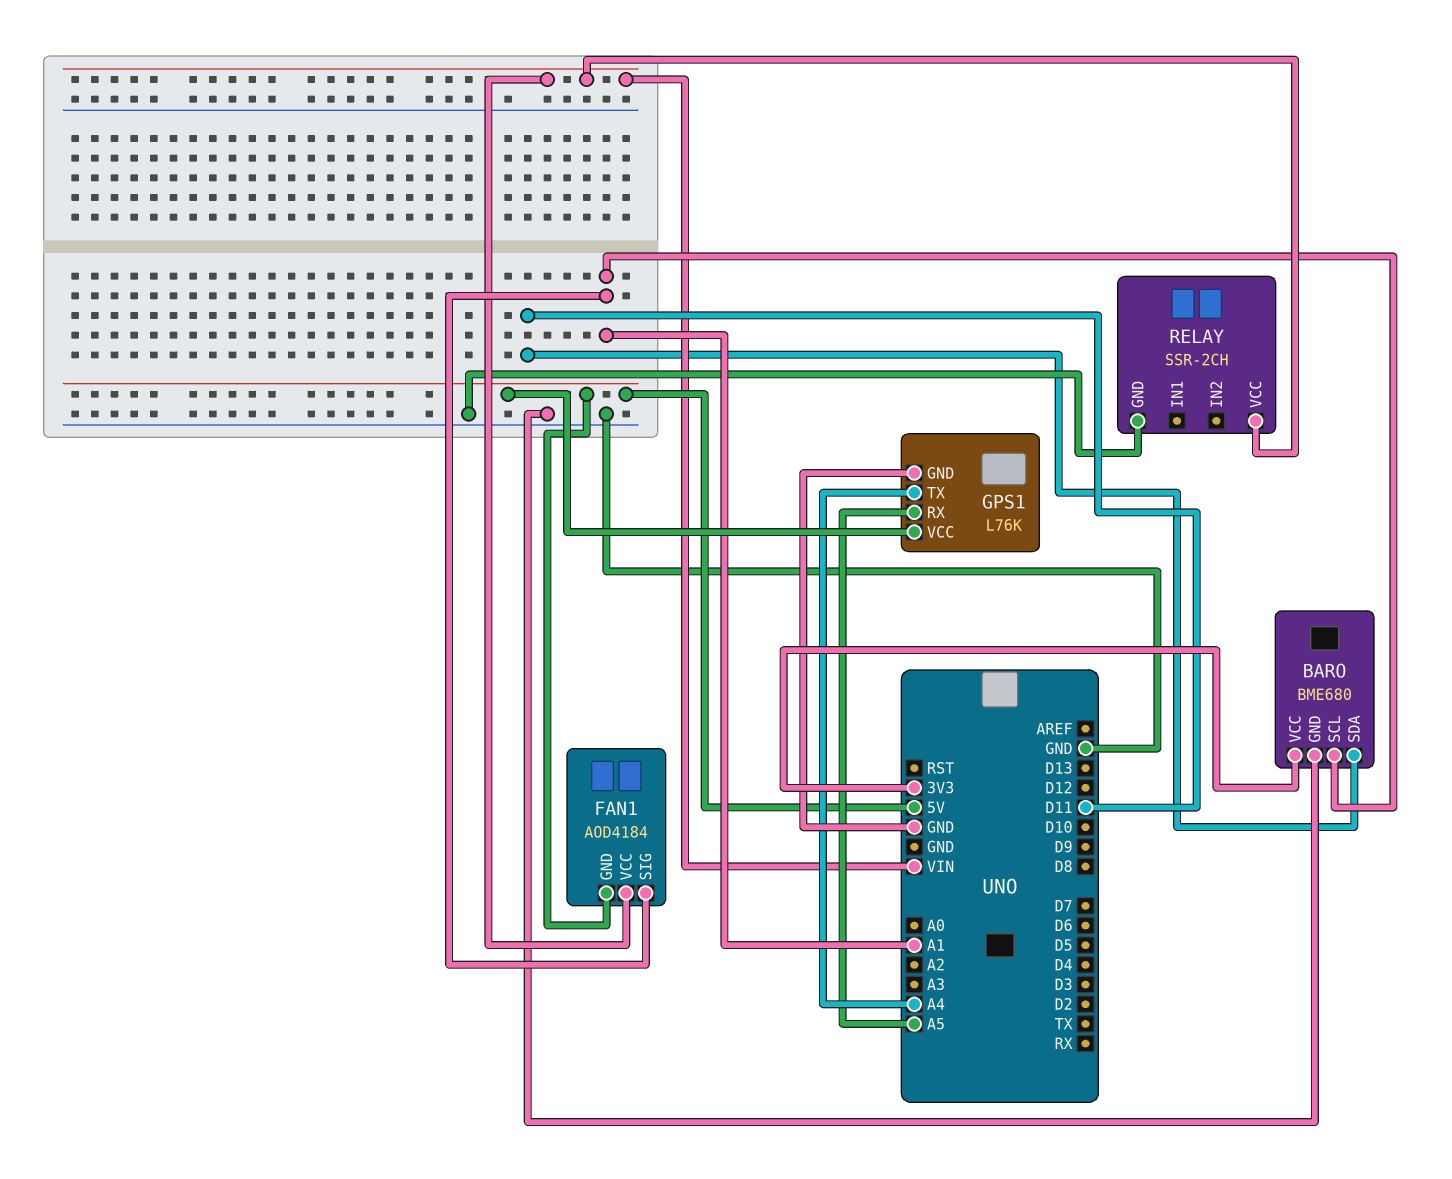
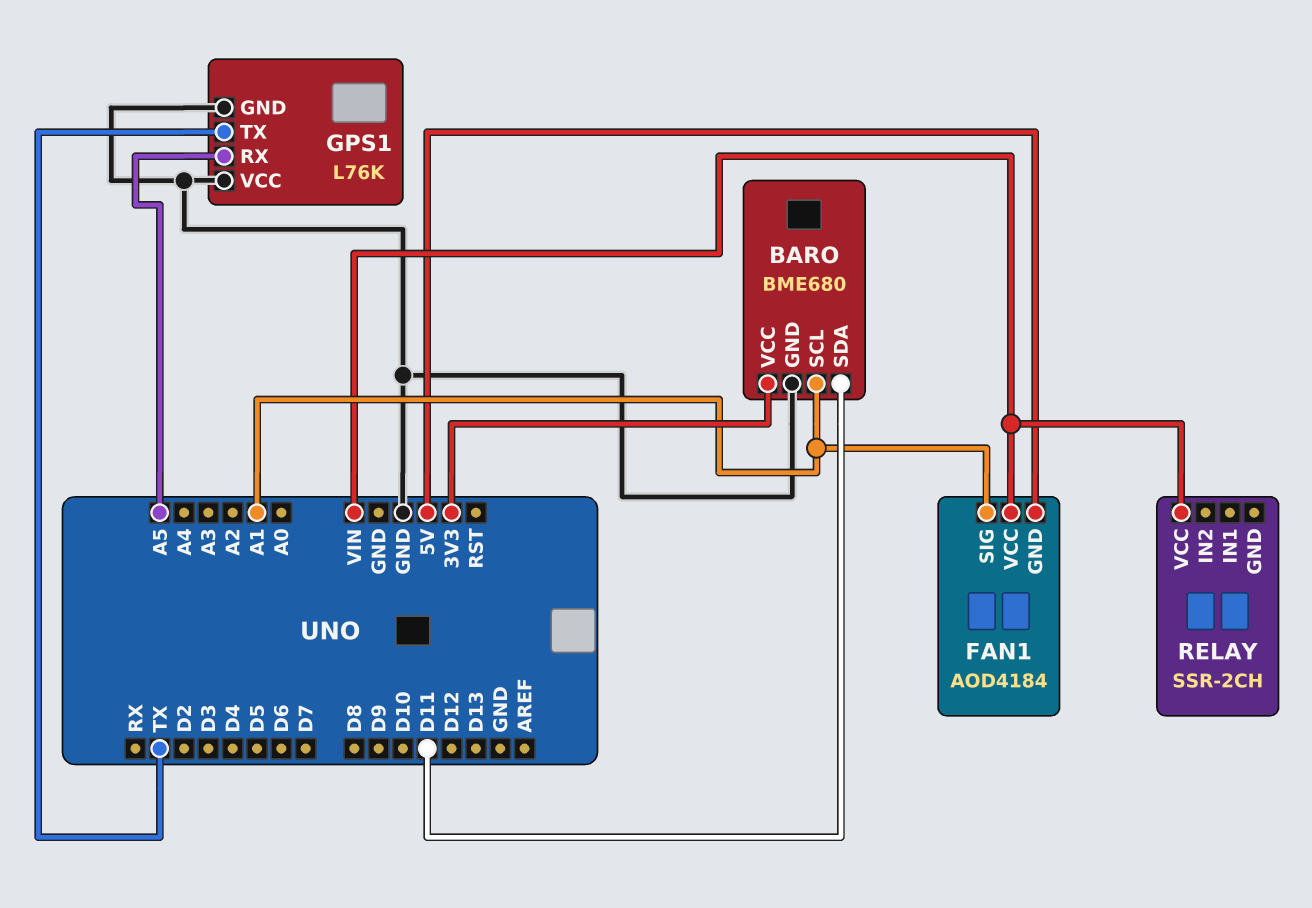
GPS1 pin TX: A4 -> TX
GPS1 pin VCC: 5V -> GND
RELAY pin GND: GND -> none

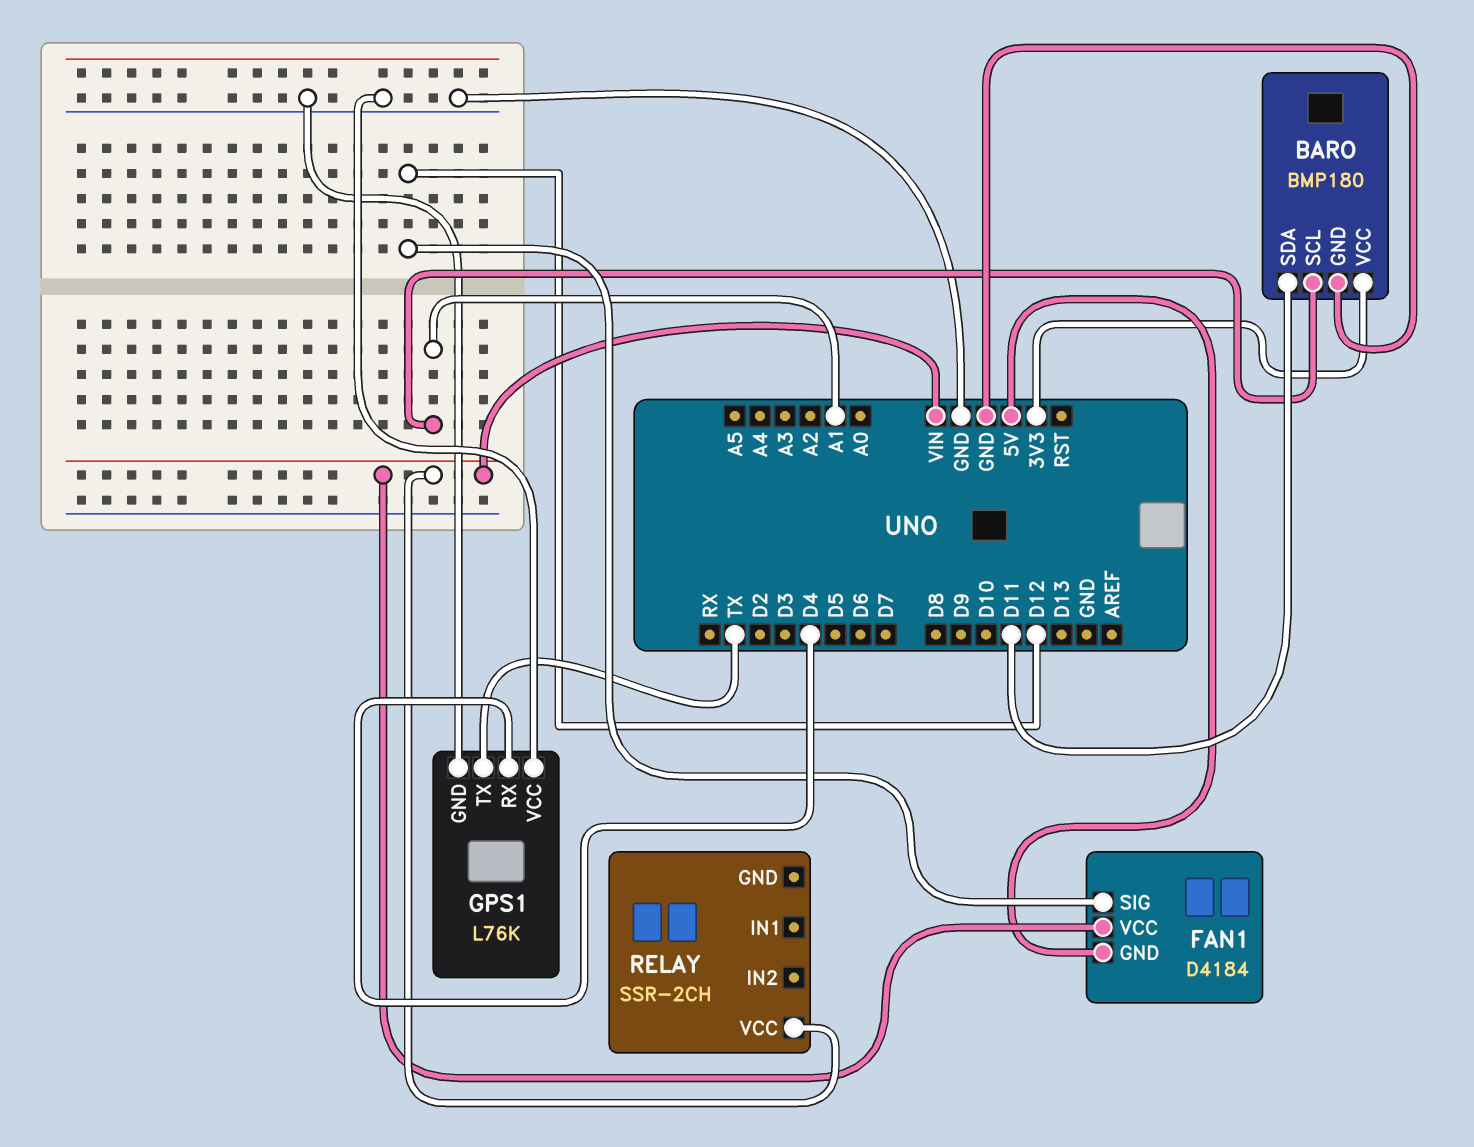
BARO: BME680 -> BMP180
FAN1: AOD4184 -> D4184
FAN1 pin SIG: A1 -> D12
GPS1 pin RX: A5 -> D4

